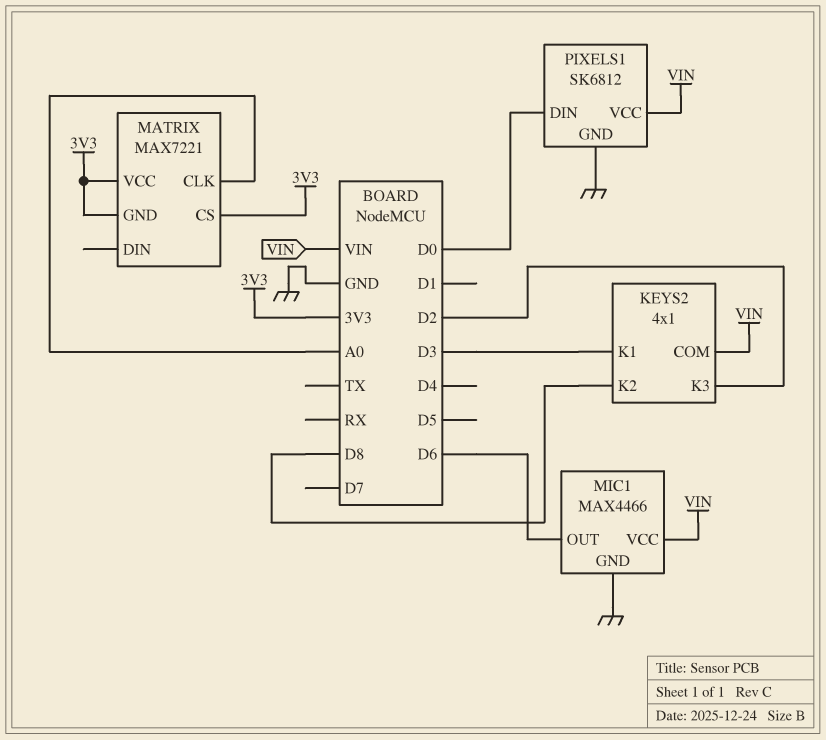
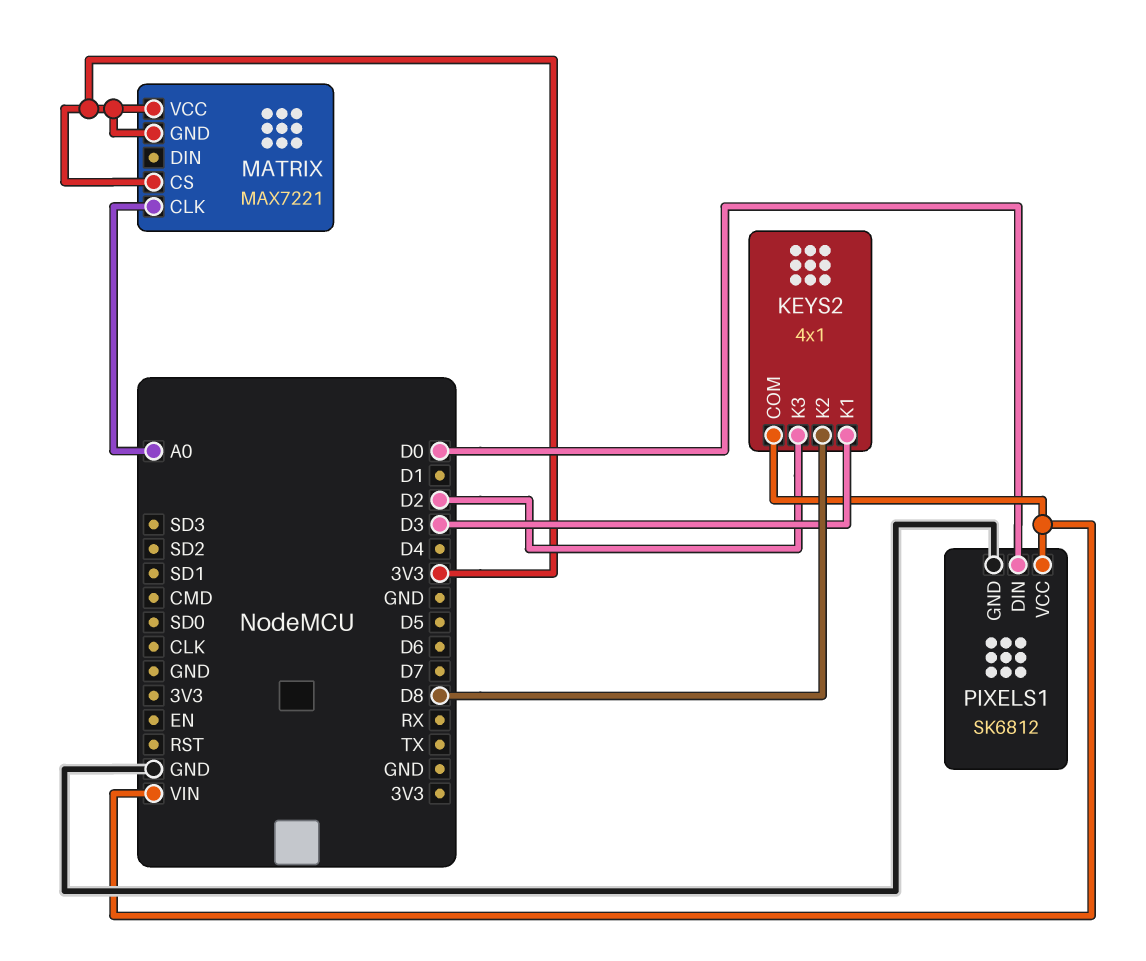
MIC1: MAX4466 -> none
MIC1 pin GND: GND -> none
MIC1 pin OUT: D6 -> none
MIC1 pin VCC: VIN -> none

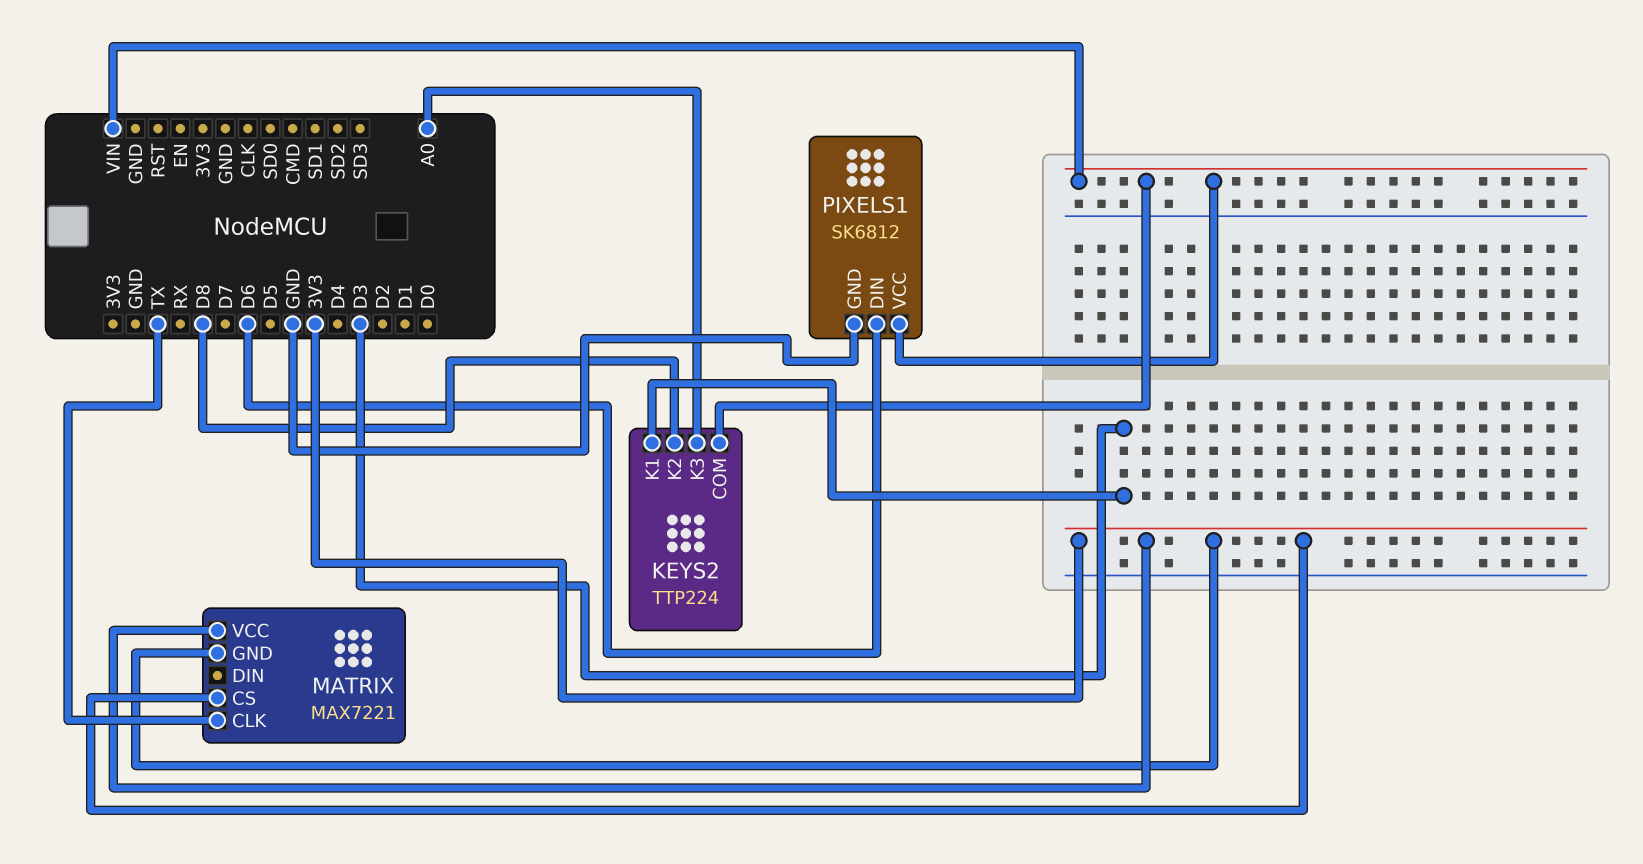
KEYS2: 4x1 -> TTP224
KEYS2 pin K3: D2 -> A0
MATRIX pin CLK: A0 -> TX
PIXELS1 pin DIN: D0 -> D6

